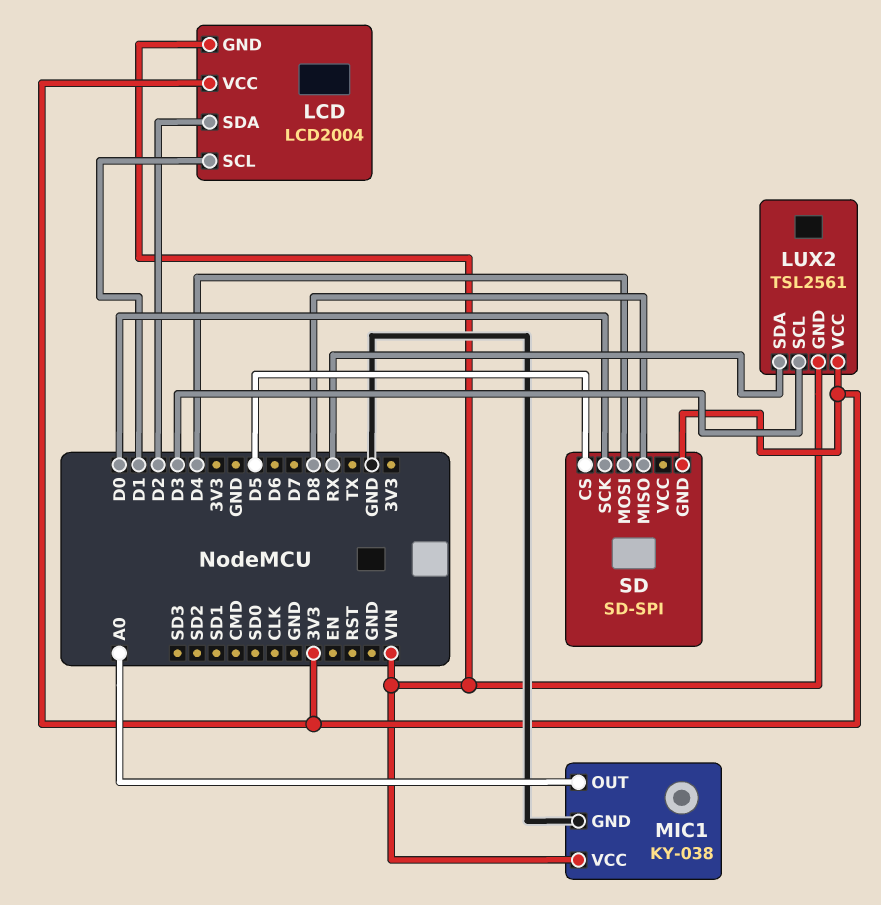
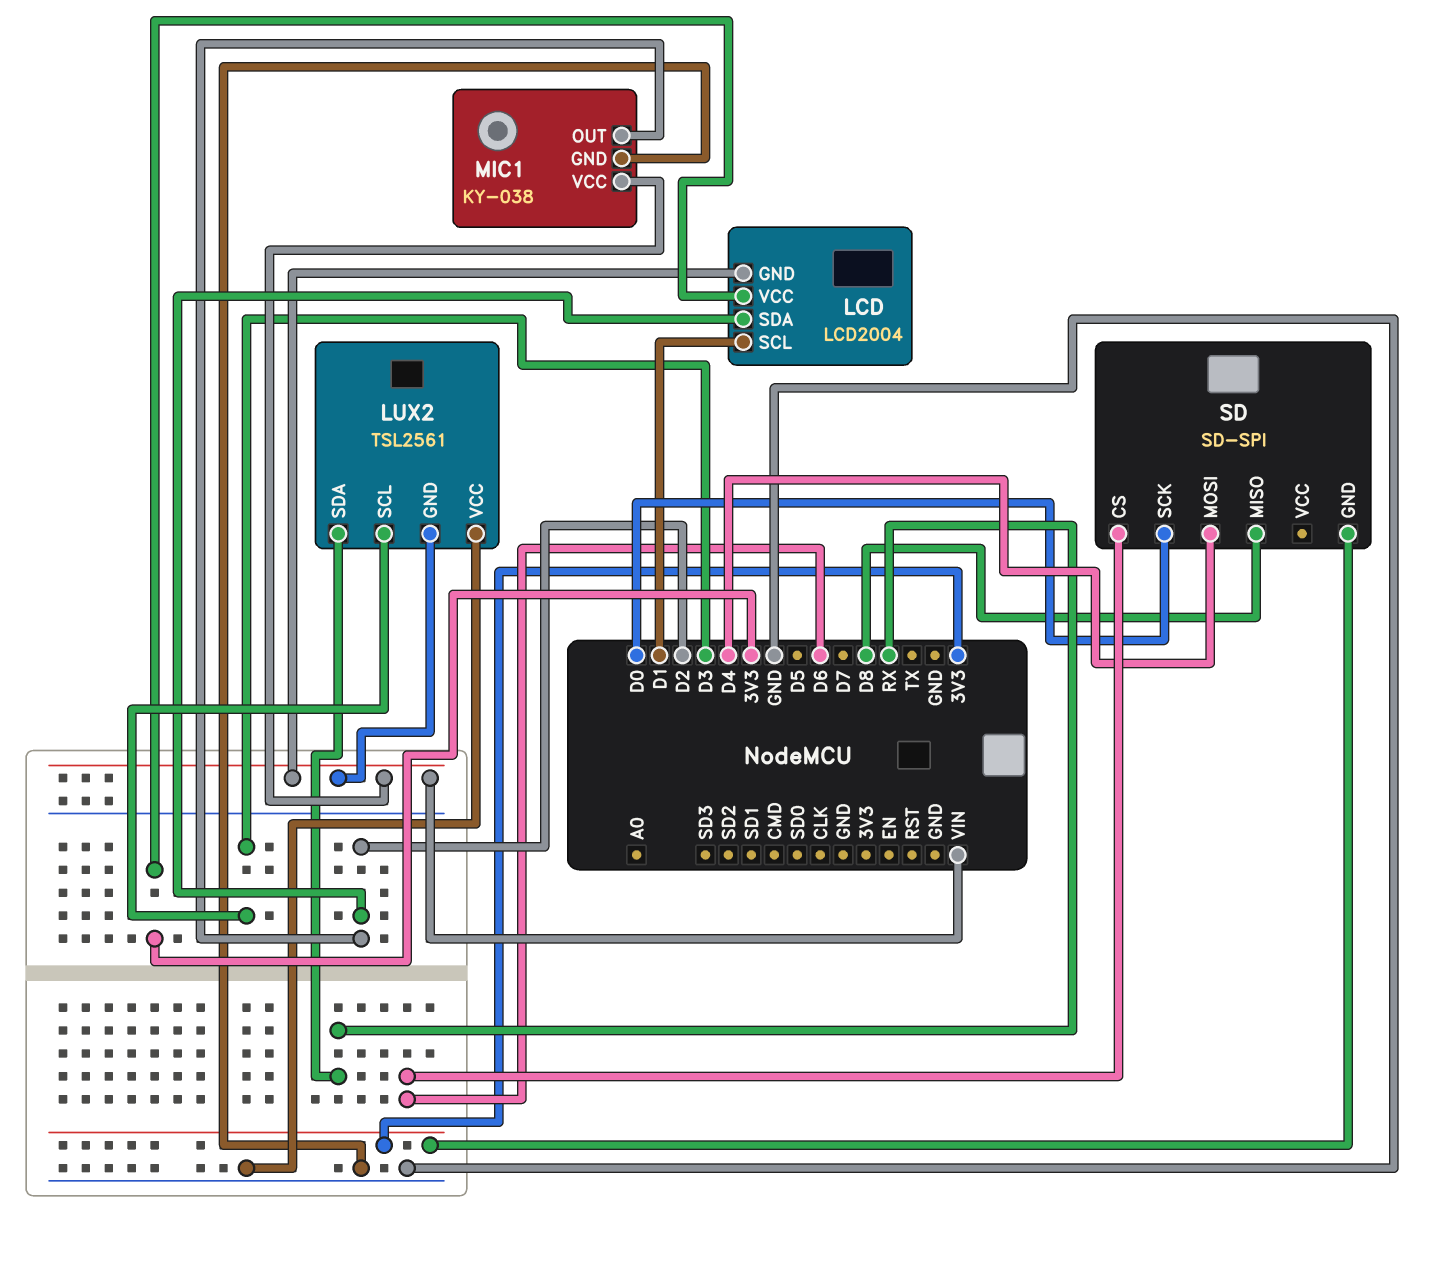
LUX2 pin VCC: 3V3 -> GND
MIC1 pin OUT: A0 -> D2
SD pin CS: D5 -> D6

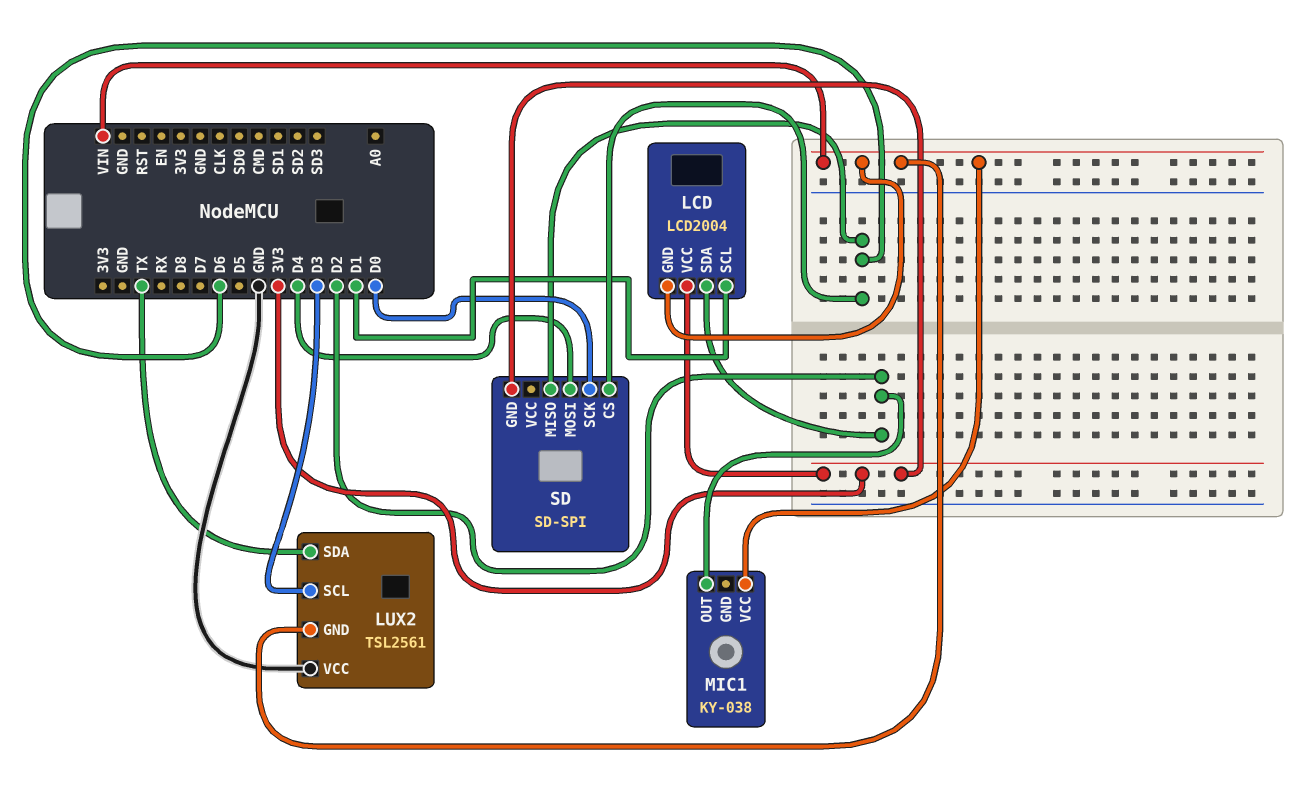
LUX2 pin SDA: RX -> TX
MIC1 pin GND: GND -> none
SD pin MISO: D8 -> D6

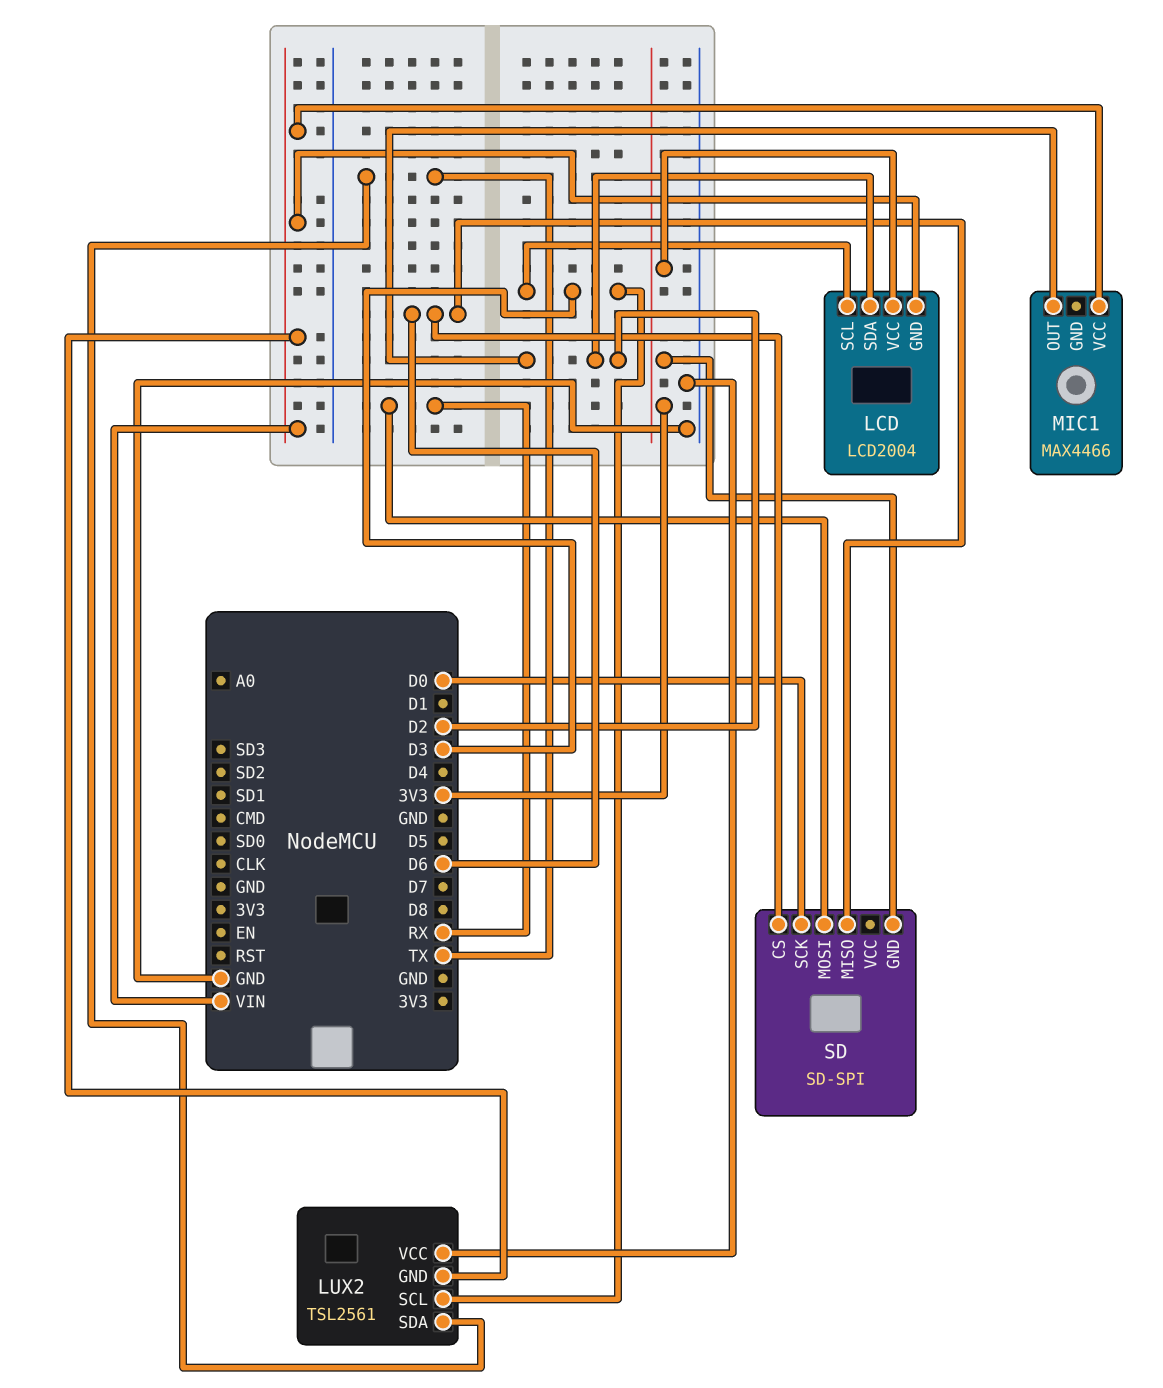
LCD pin SCL: D1 -> D3
MIC1: KY-038 -> MAX4466
SD pin MOSI: D4 -> RX

